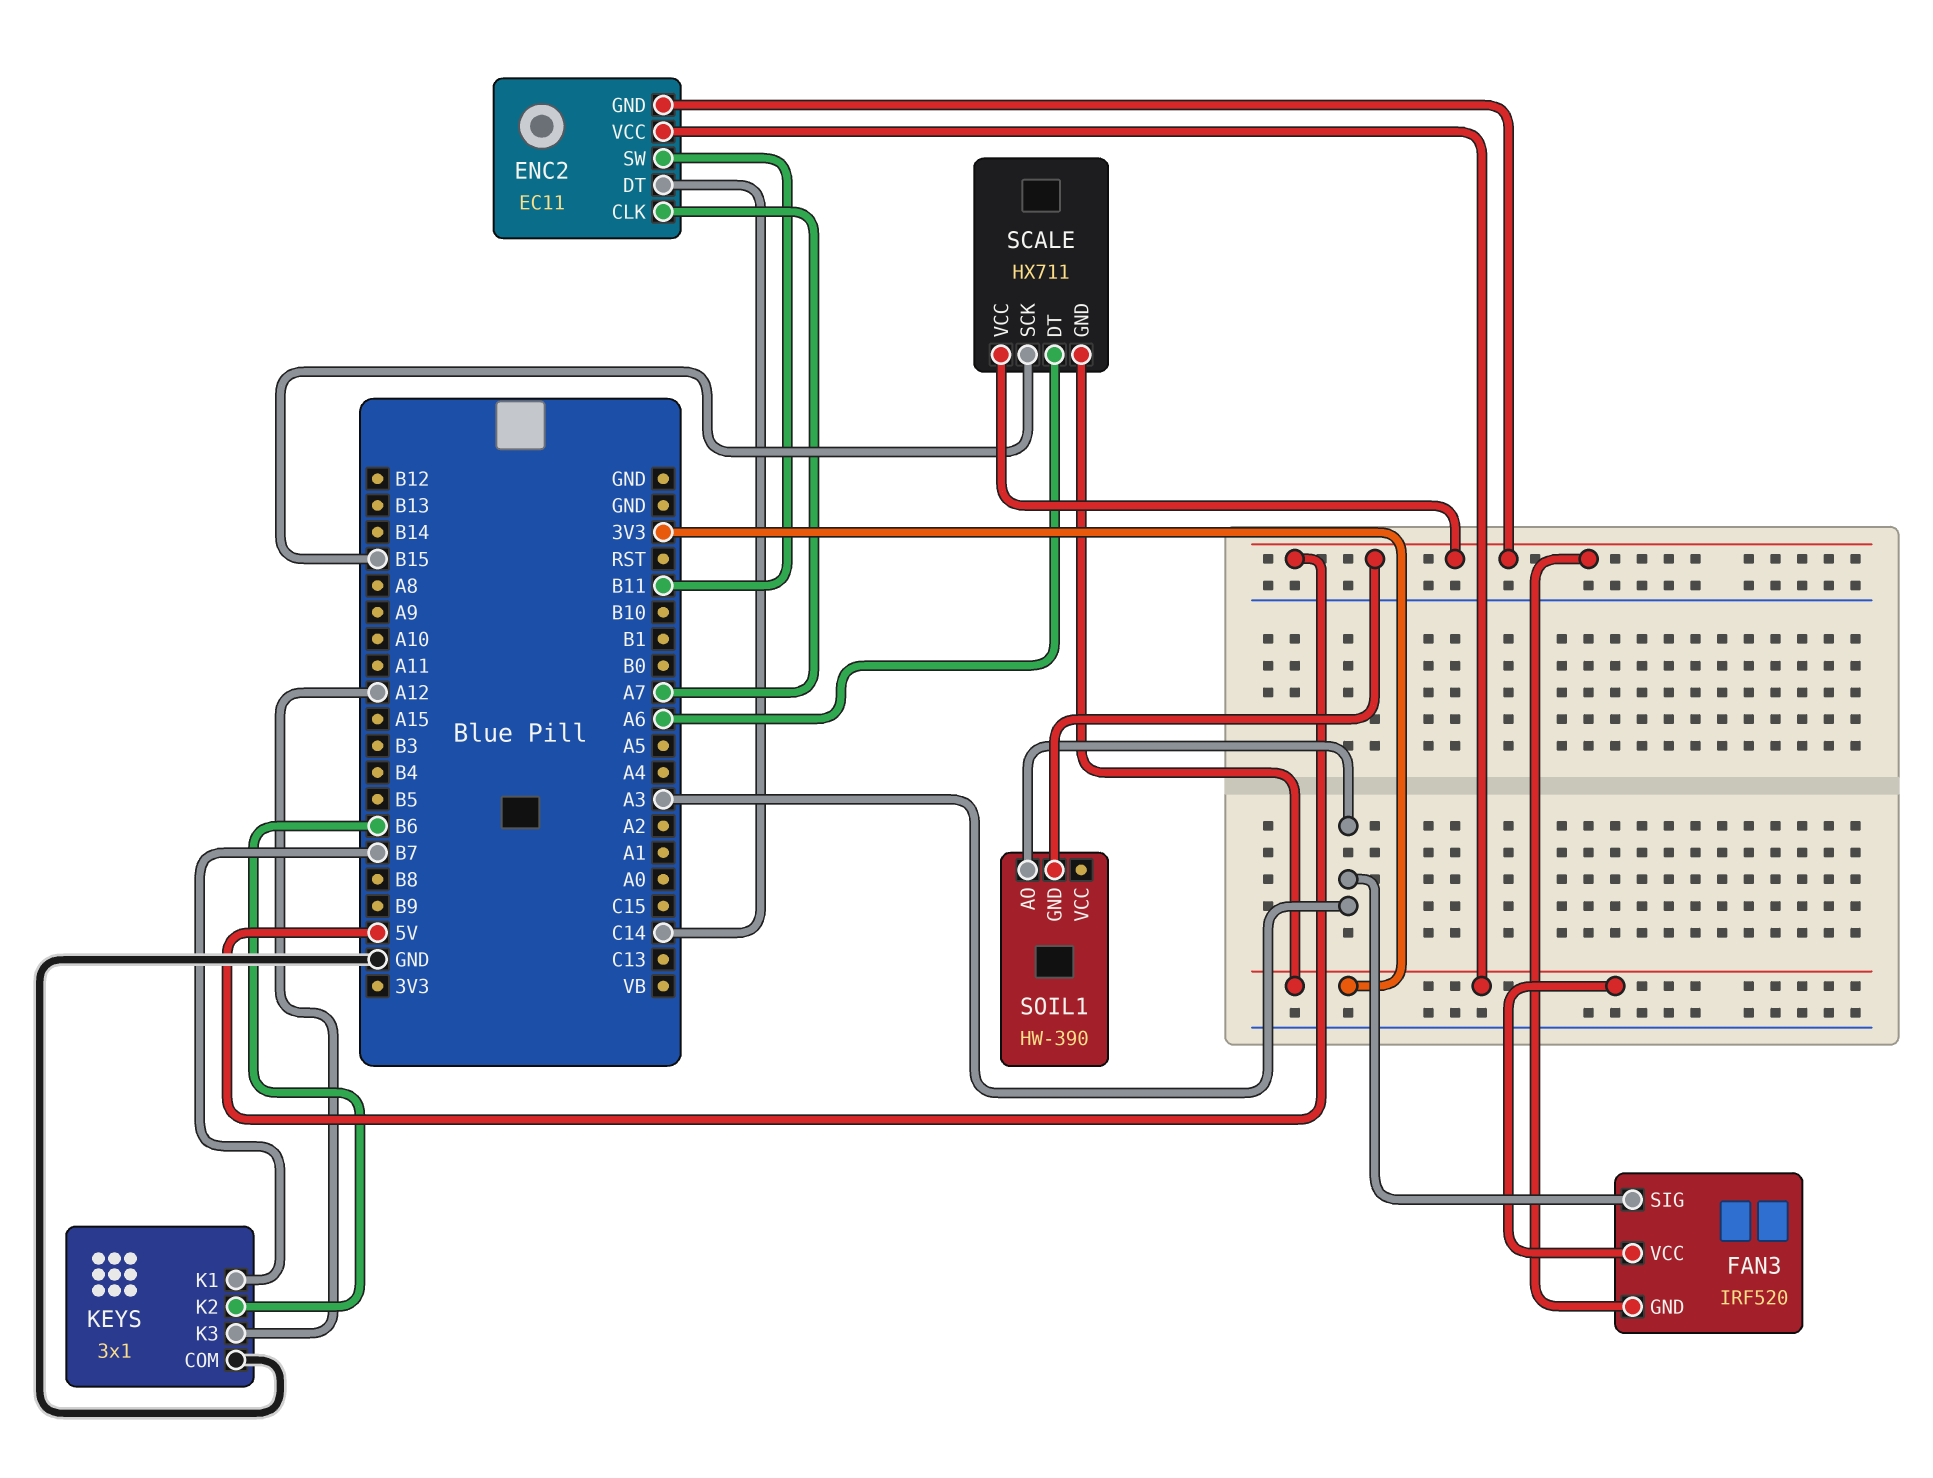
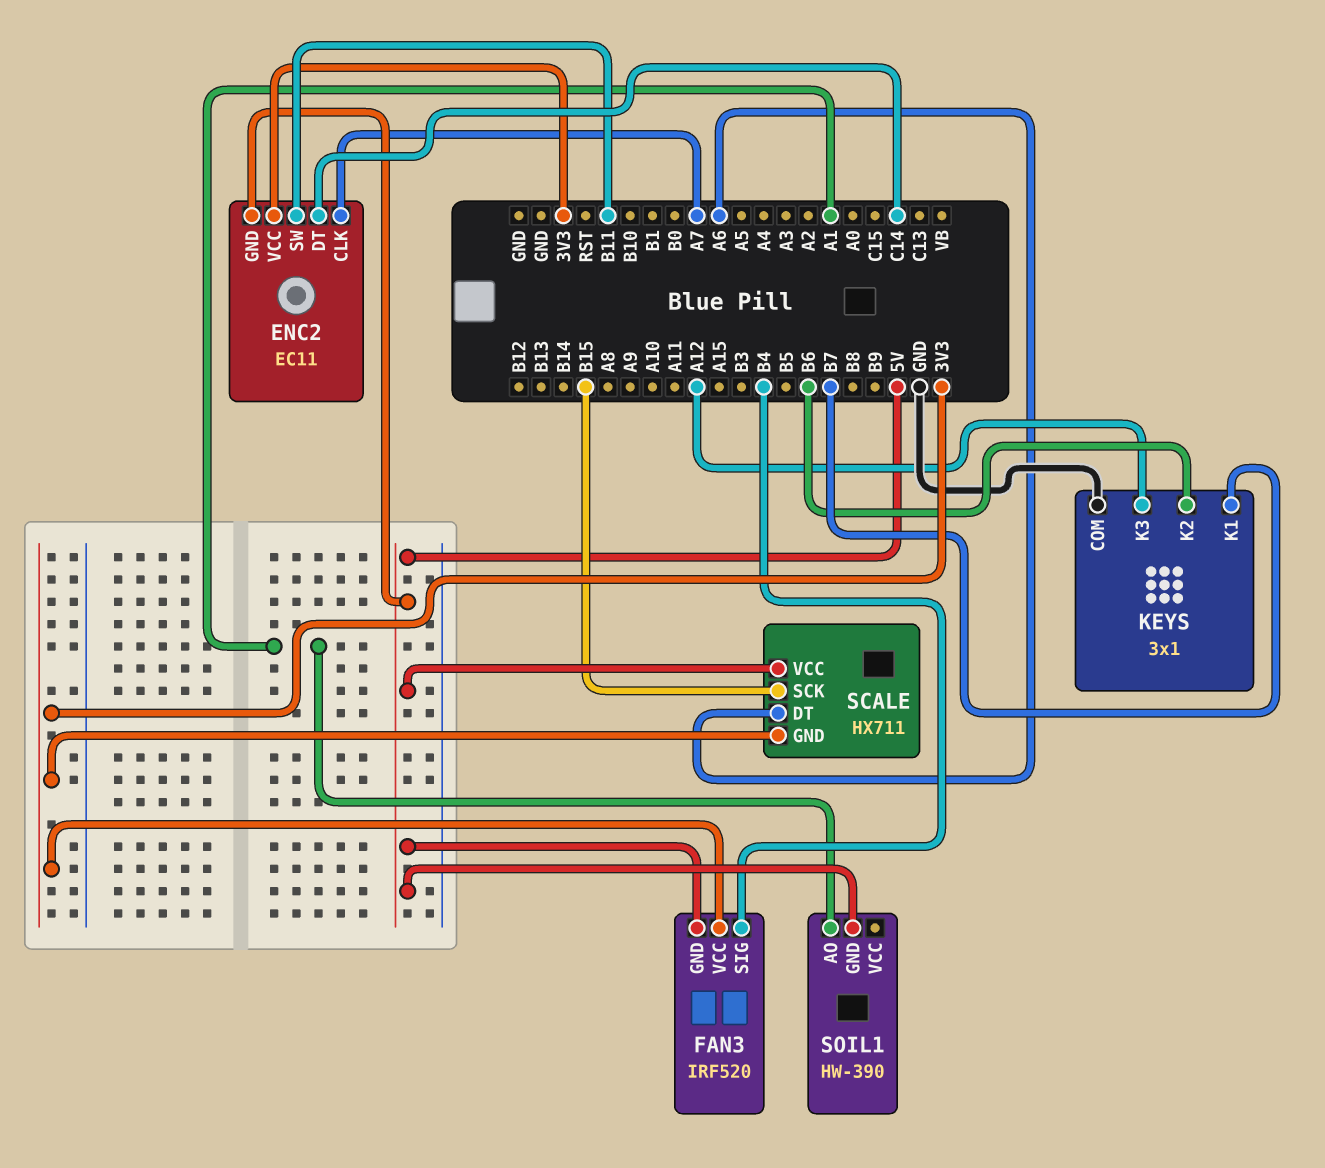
FAN3 pin SIG: A3 -> B4
SOIL1 pin AO: A3 -> A1

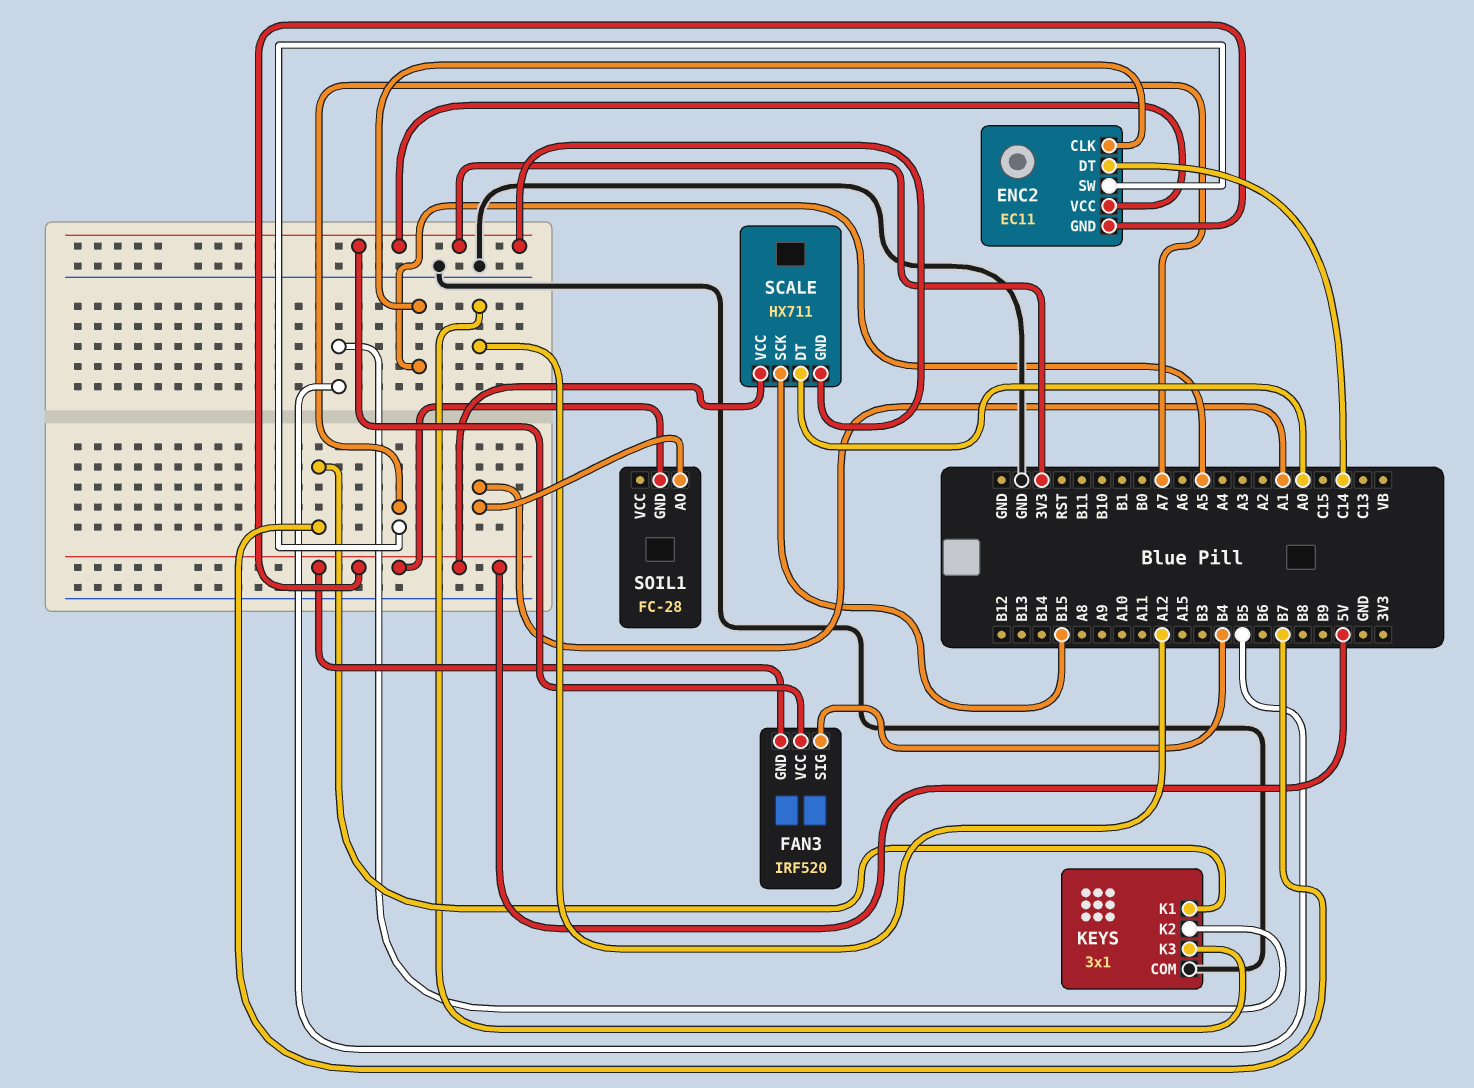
ENC2 pin CLK: A7 -> A5
ENC2 pin SW: B11 -> A7
KEYS pin K2: B6 -> B5
SCALE pin DT: A6 -> A0
SOIL1: HW-390 -> FC-28

